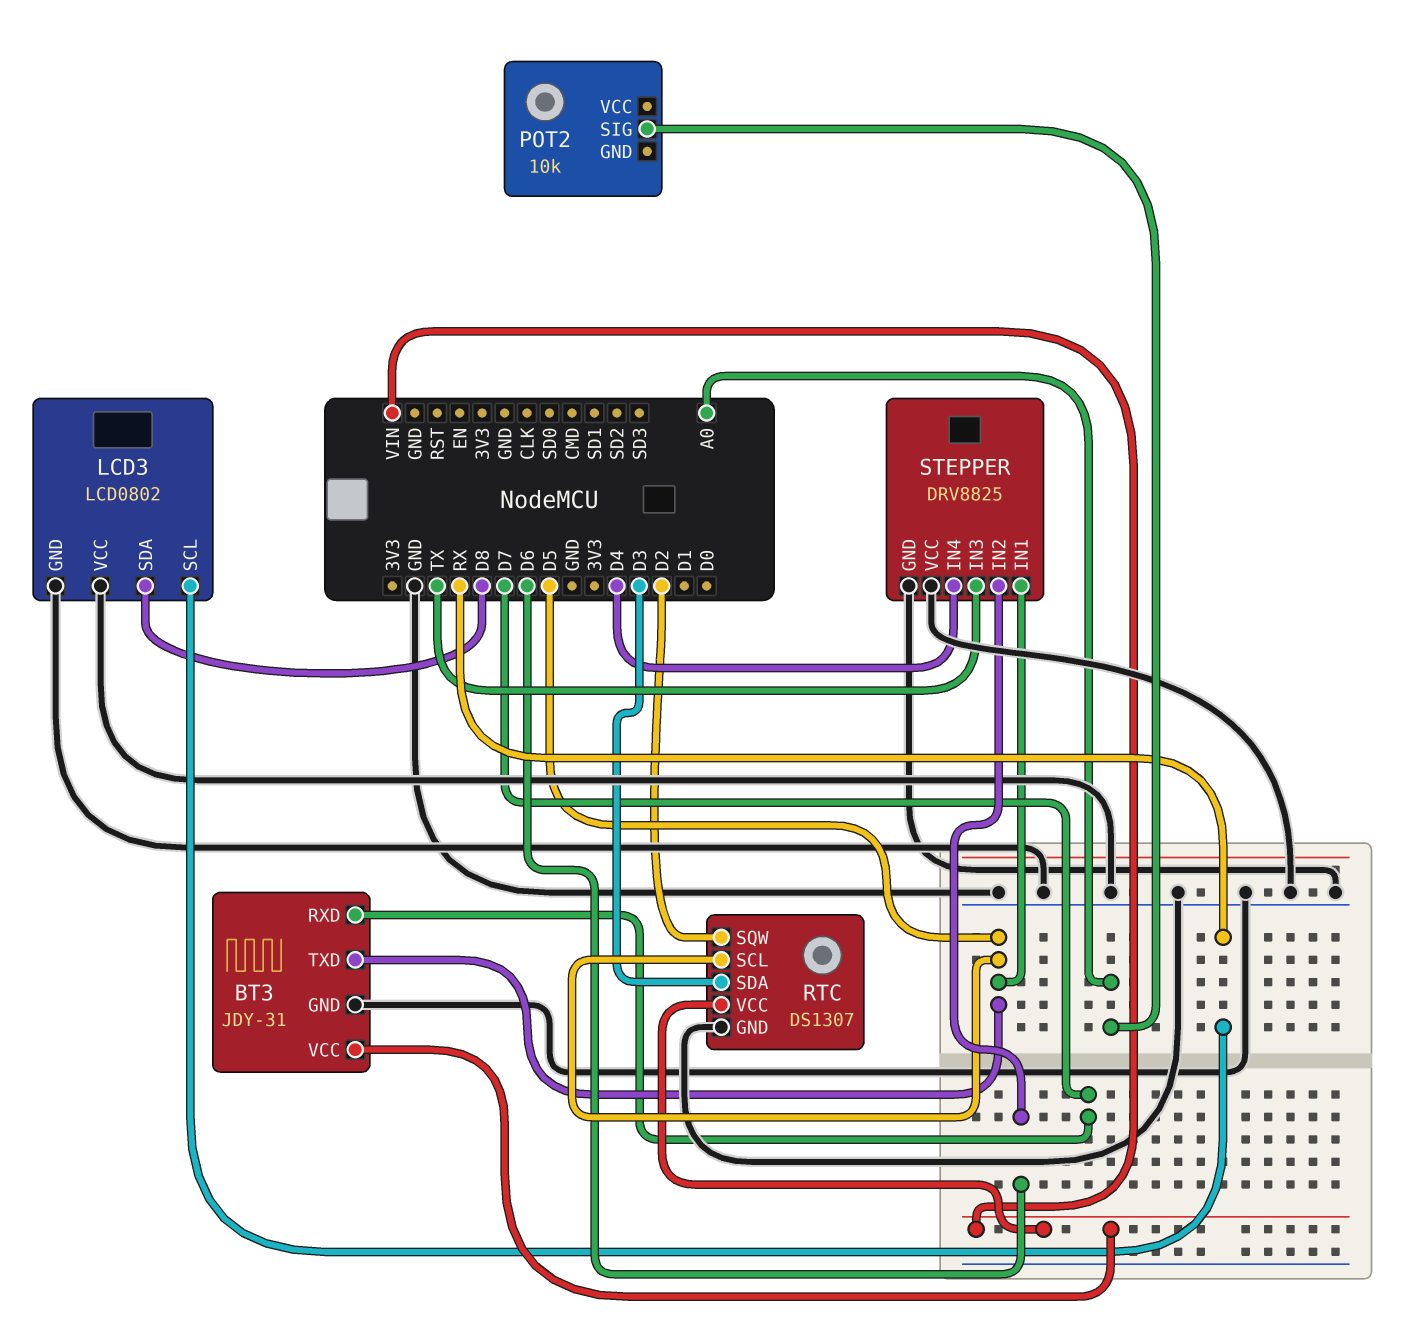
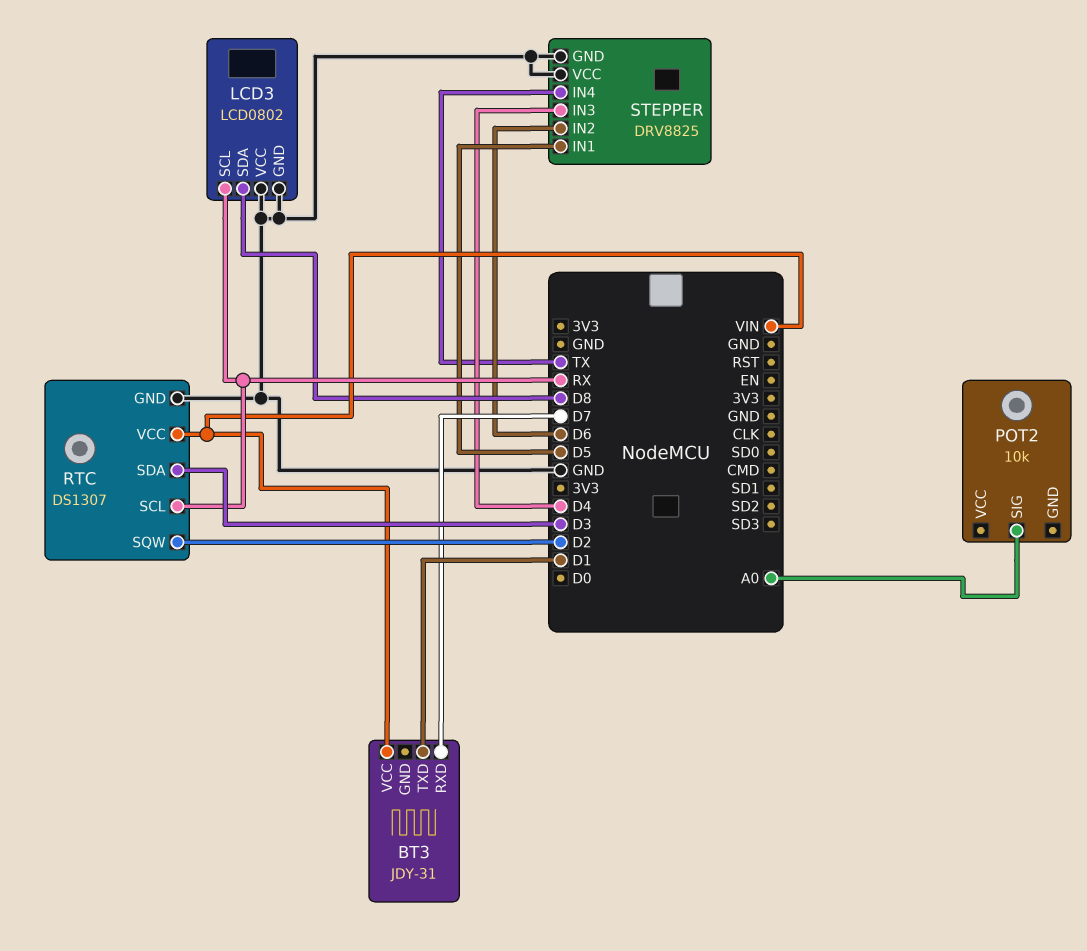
BT3 pin GND: GND -> none
BT3 pin TXD: D5 -> D1
RTC pin SCL: D5 -> RX
STEPPER pin IN3: TX -> D4
STEPPER pin IN4: D4 -> TX

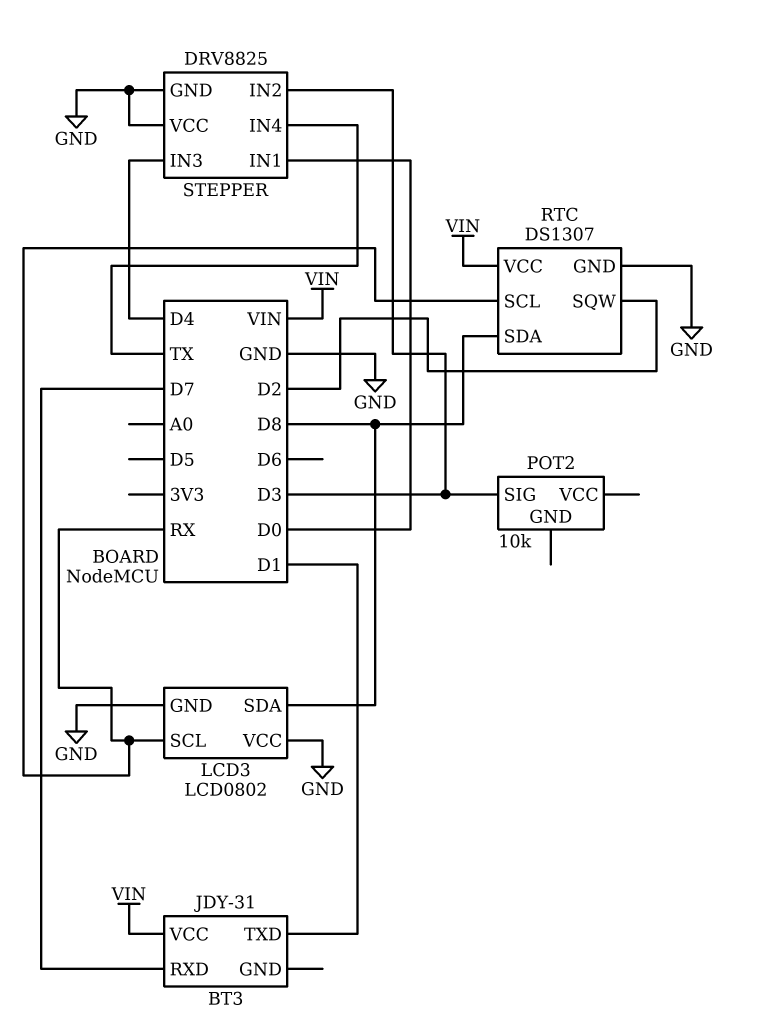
POT2 pin SIG: A0 -> D3
RTC pin SDA: D3 -> D8
STEPPER pin IN1: D5 -> D0
STEPPER pin IN2: D6 -> D3

